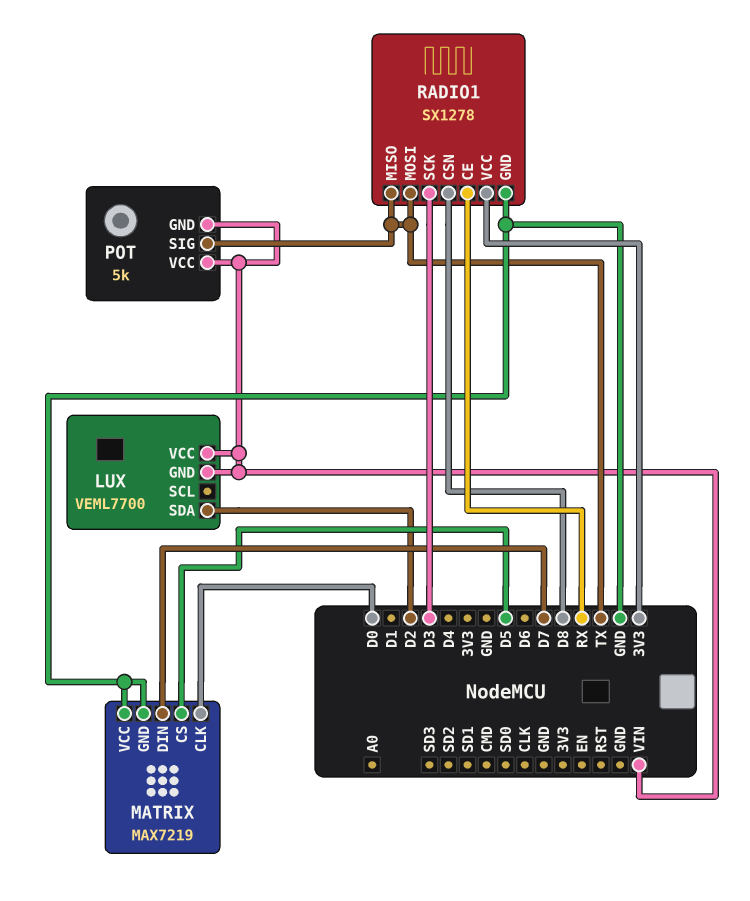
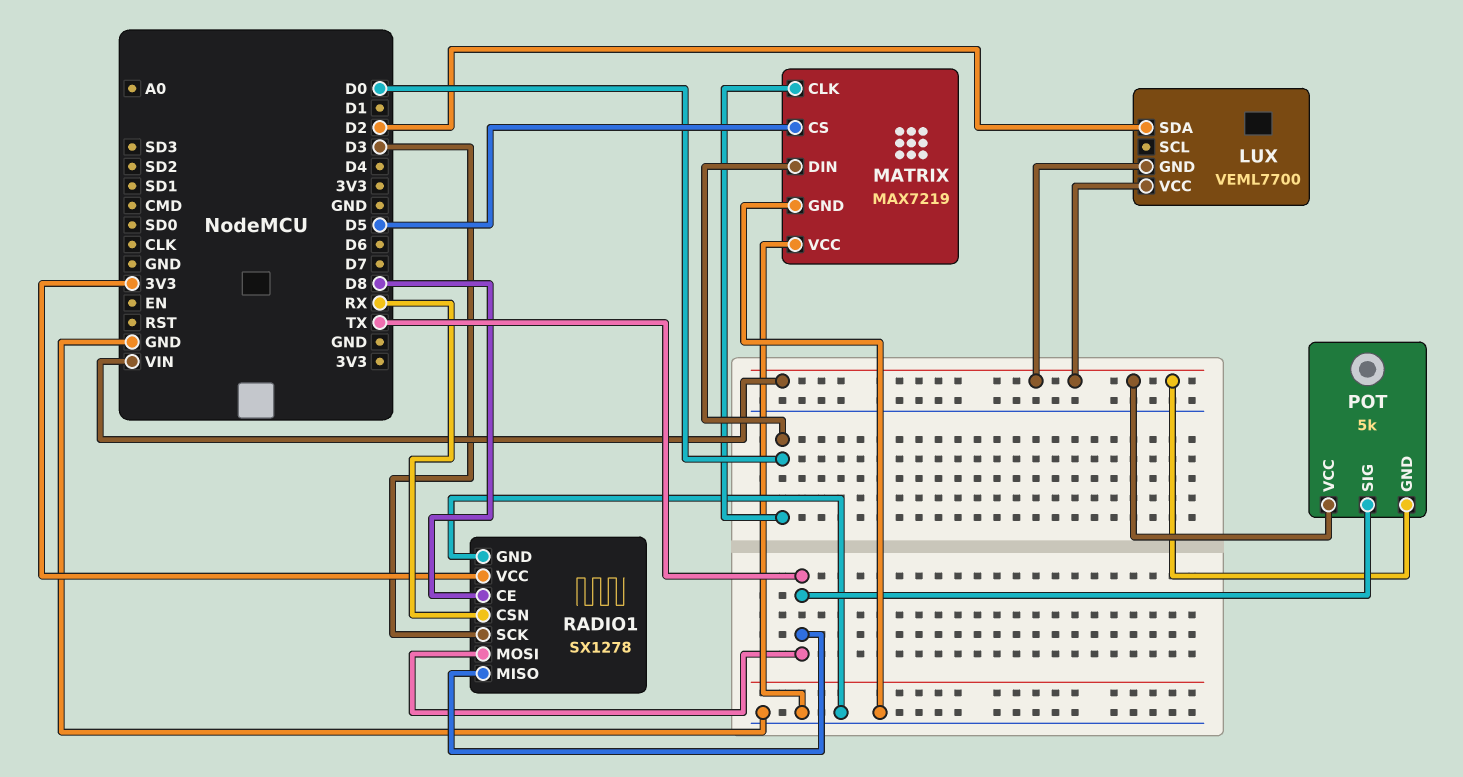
MATRIX pin DIN: D7 -> D0
RADIO1 pin CE: RX -> D8
RADIO1 pin CSN: D8 -> RX

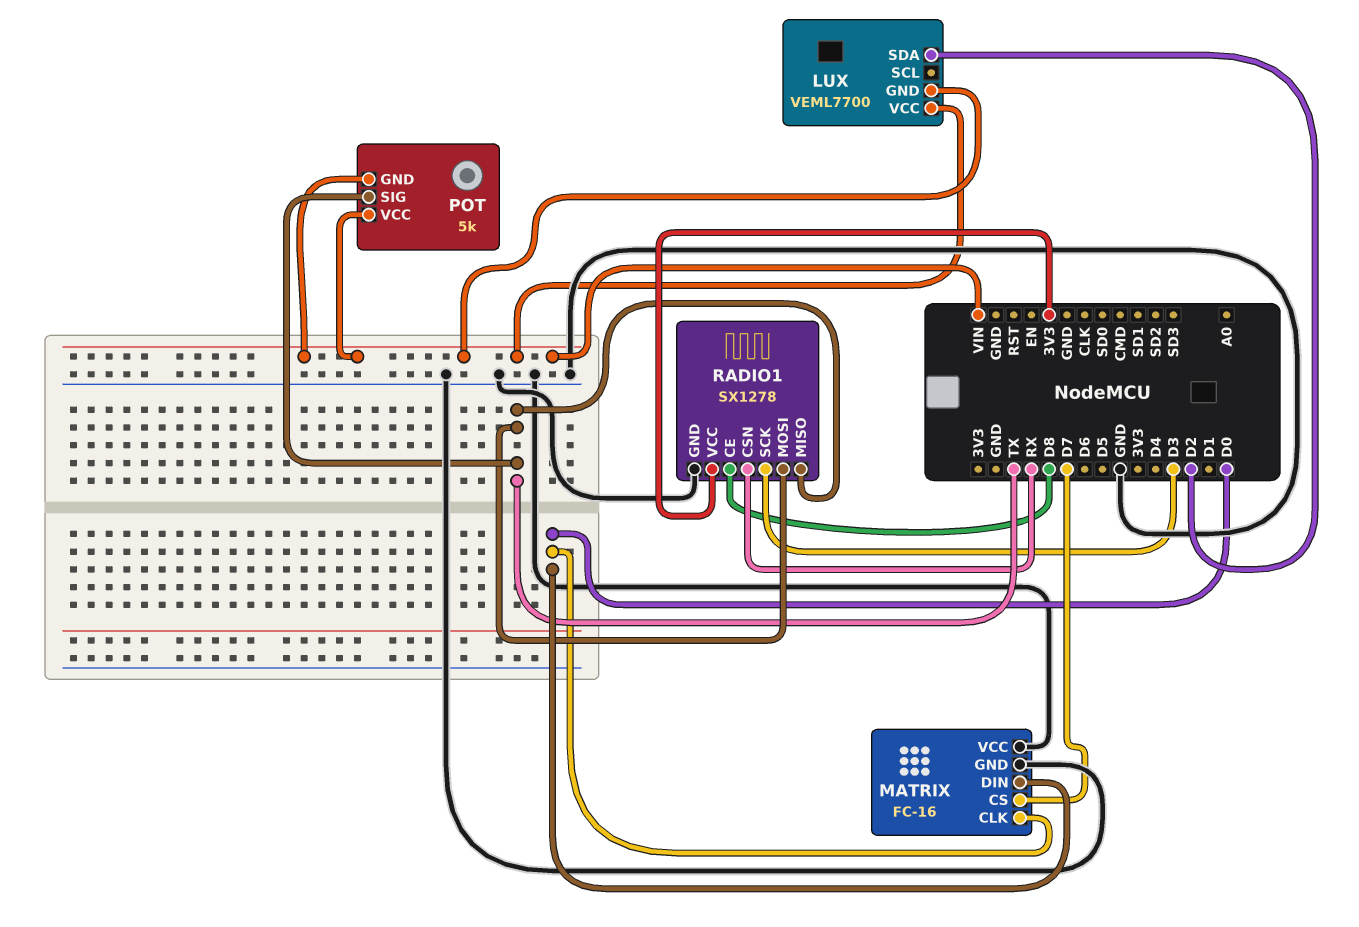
MATRIX: MAX7219 -> FC-16
MATRIX pin CS: D5 -> D7

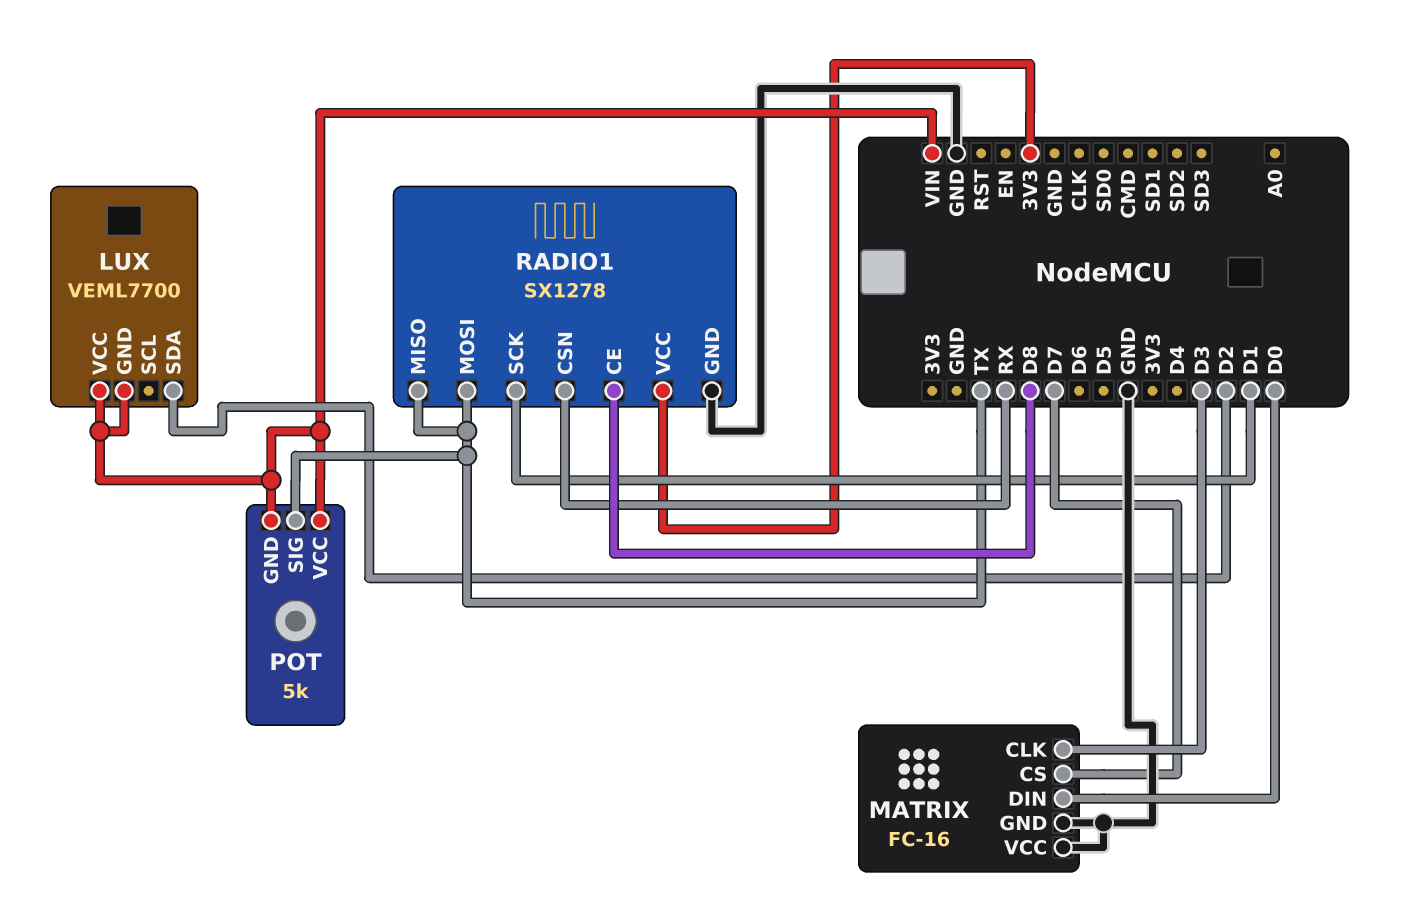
MATRIX pin CLK: D0 -> D3
RADIO1 pin SCK: D3 -> D1

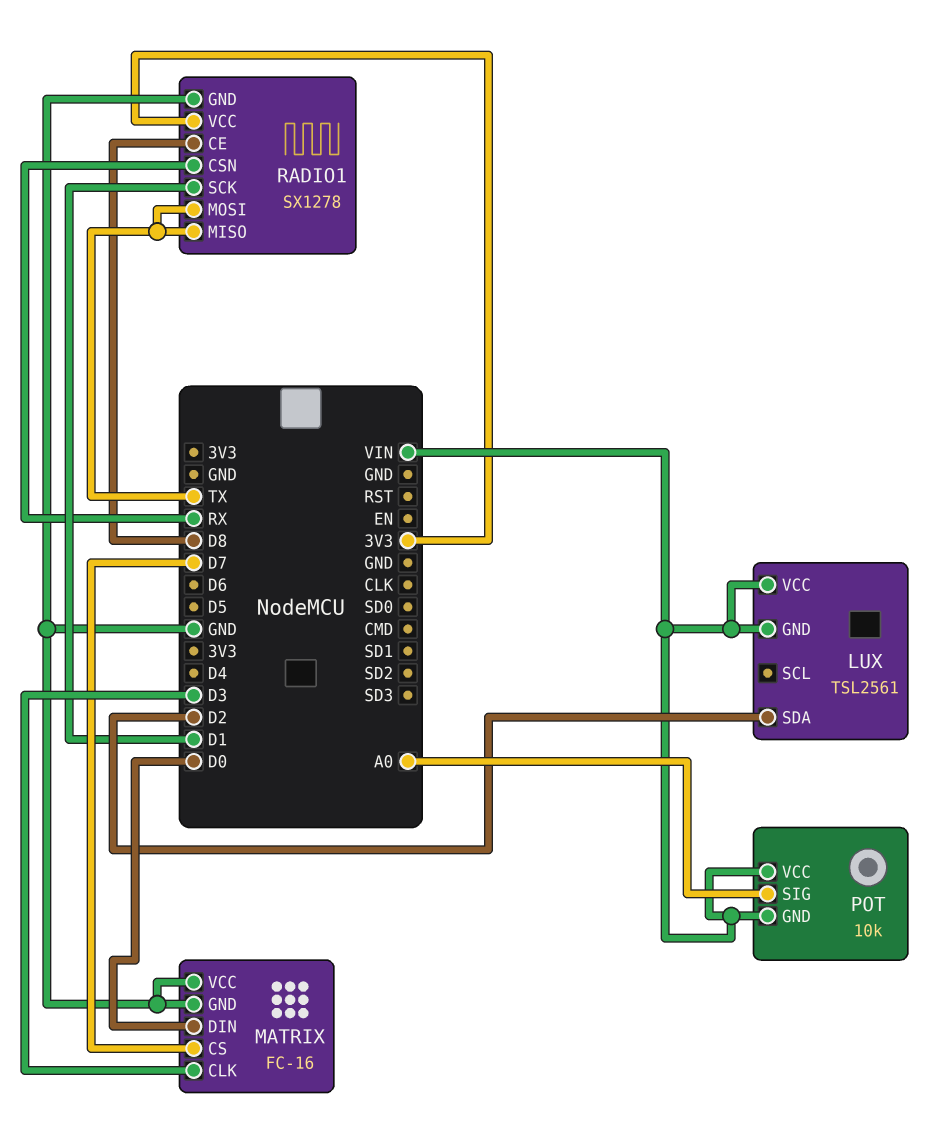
LUX: VEML7700 -> TSL2561
POT: 5k -> 10k
POT pin SIG: TX -> A0

